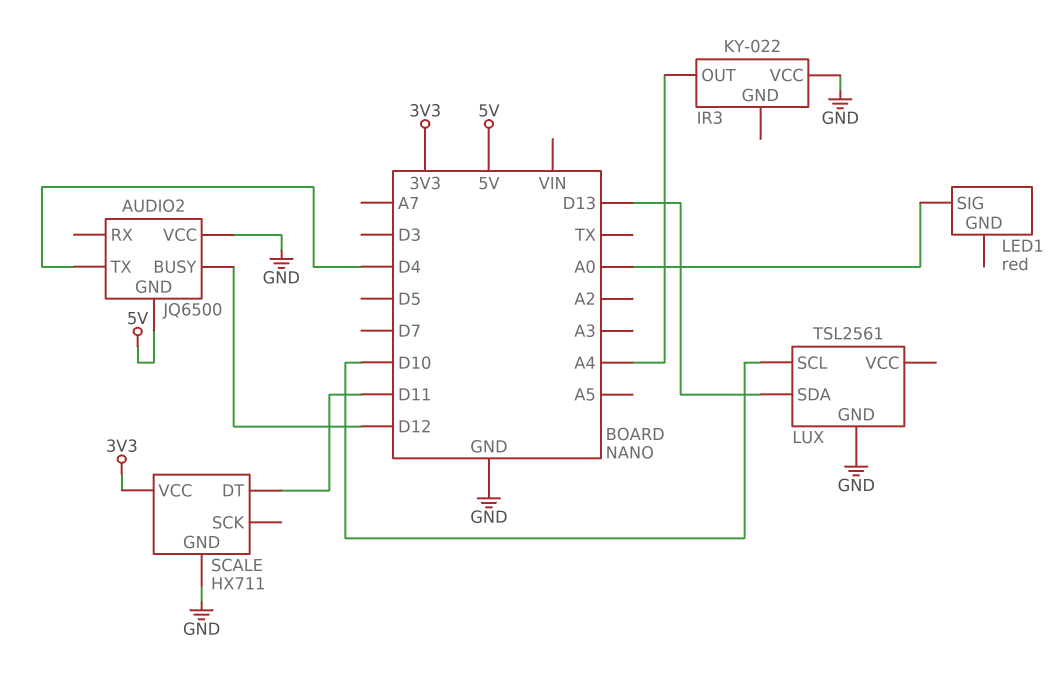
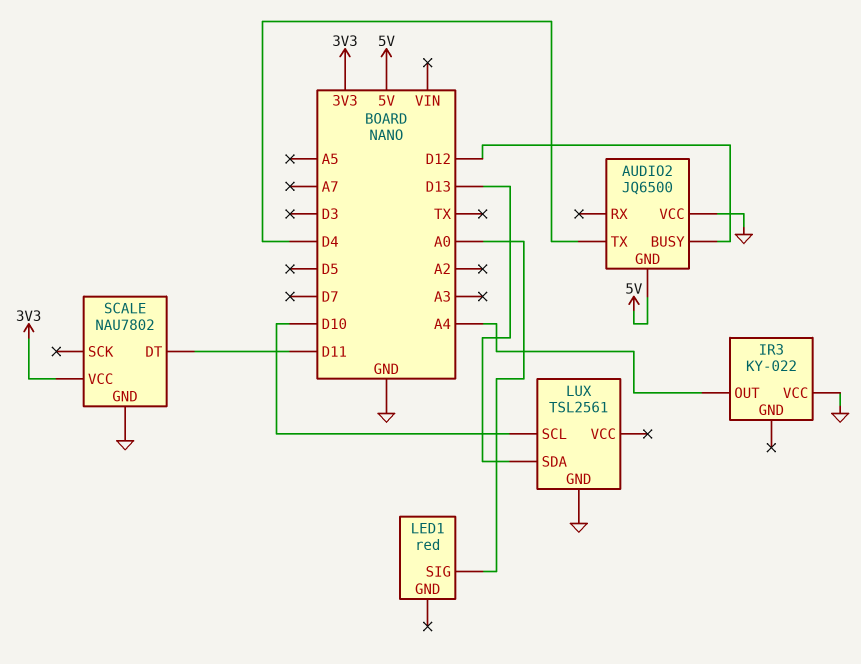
SCALE: HX711 -> NAU7802

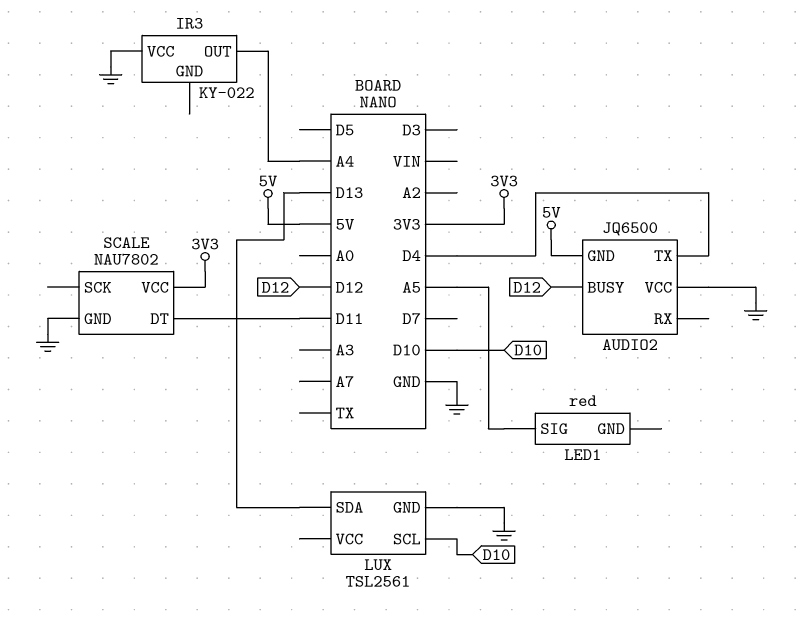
LED1 pin SIG: A0 -> A5

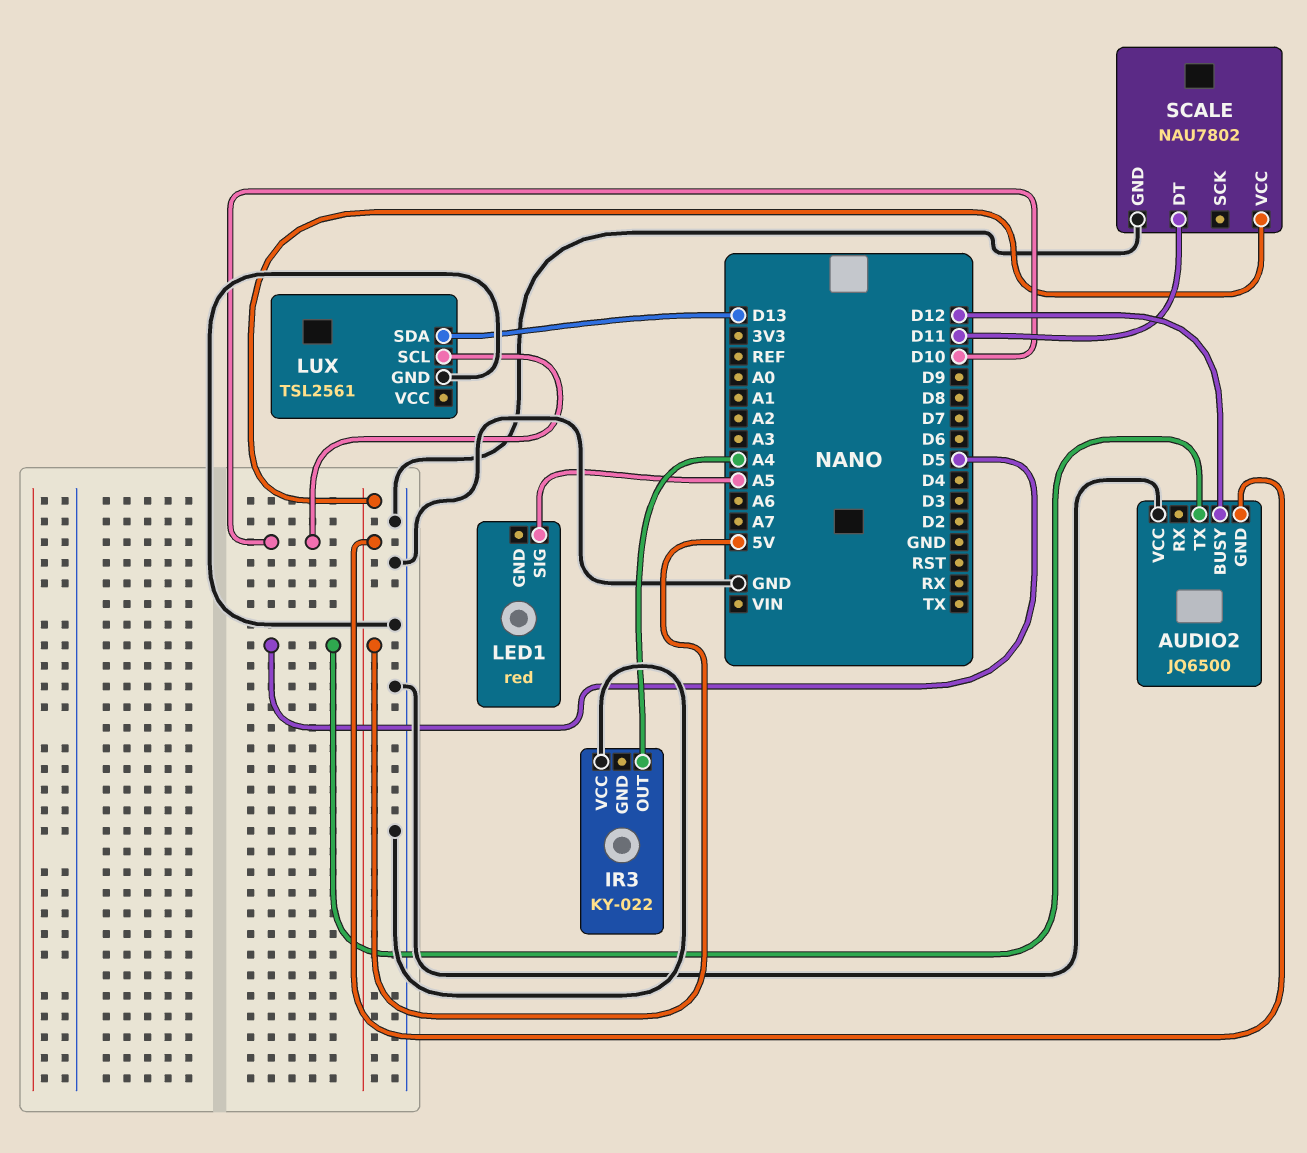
AUDIO2 pin TX: D4 -> D5
SCALE pin VCC: 3V3 -> 5V

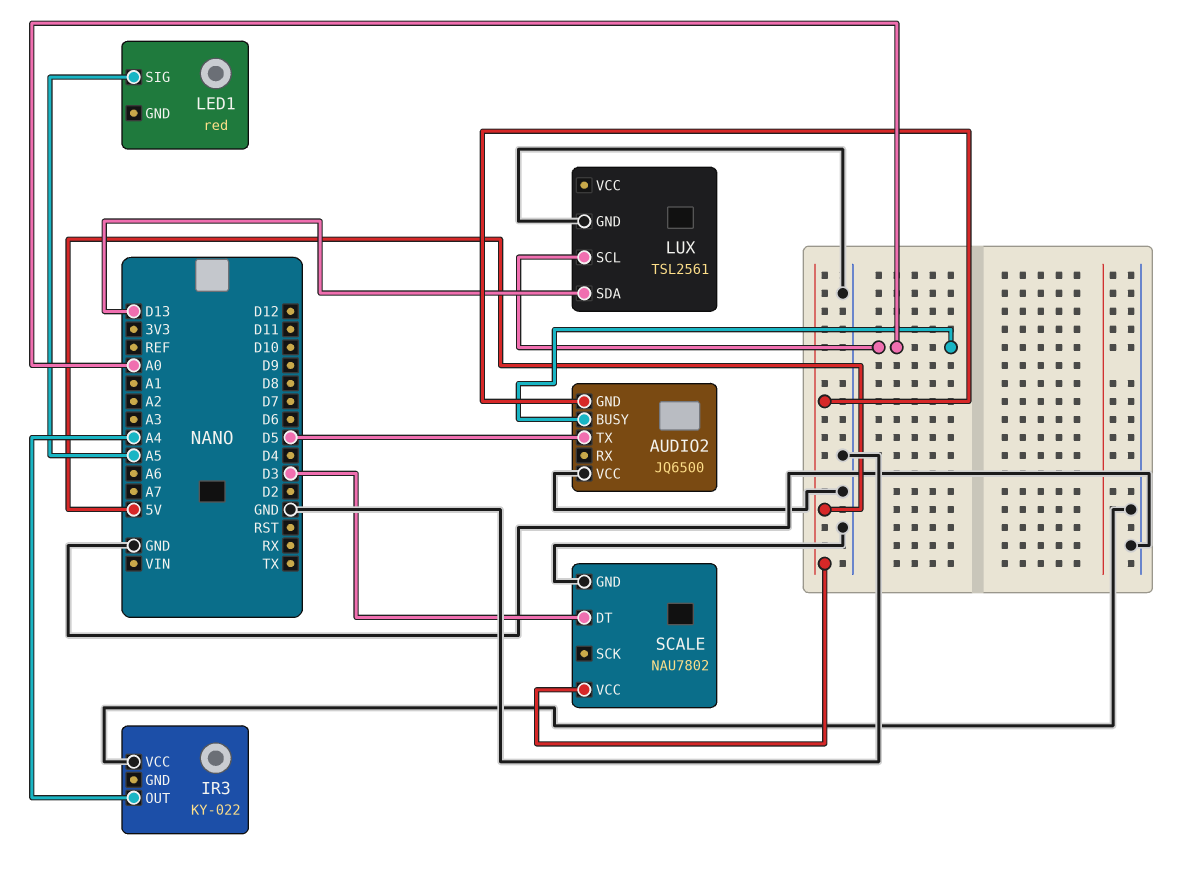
AUDIO2 pin BUSY: D12 -> A0
LUX pin SCL: D10 -> A0
SCALE pin DT: D11 -> D3

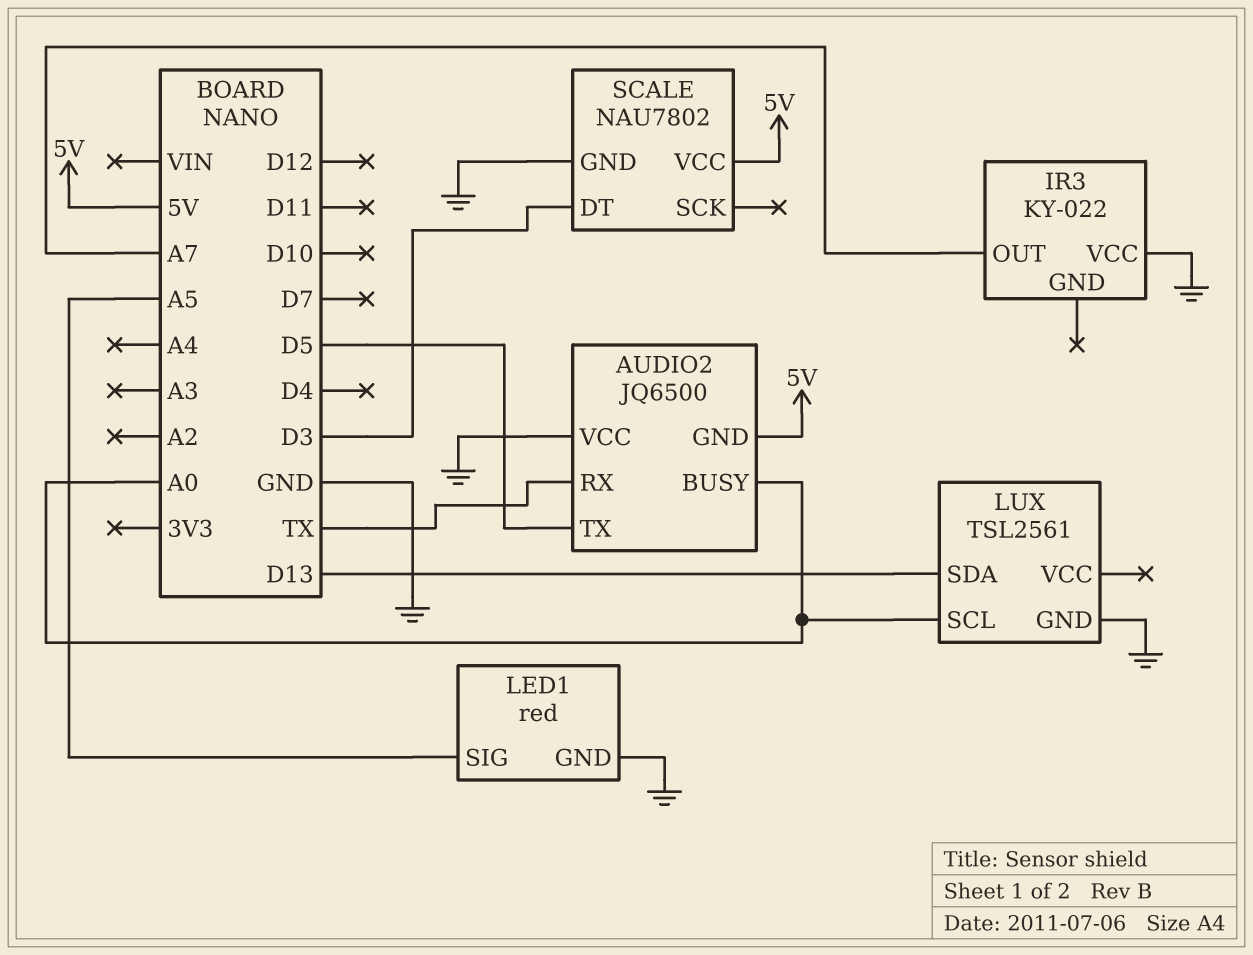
AUDIO2 pin RX: none -> TX
IR3 pin OUT: A4 -> A7
LED1 pin GND: none -> GND

